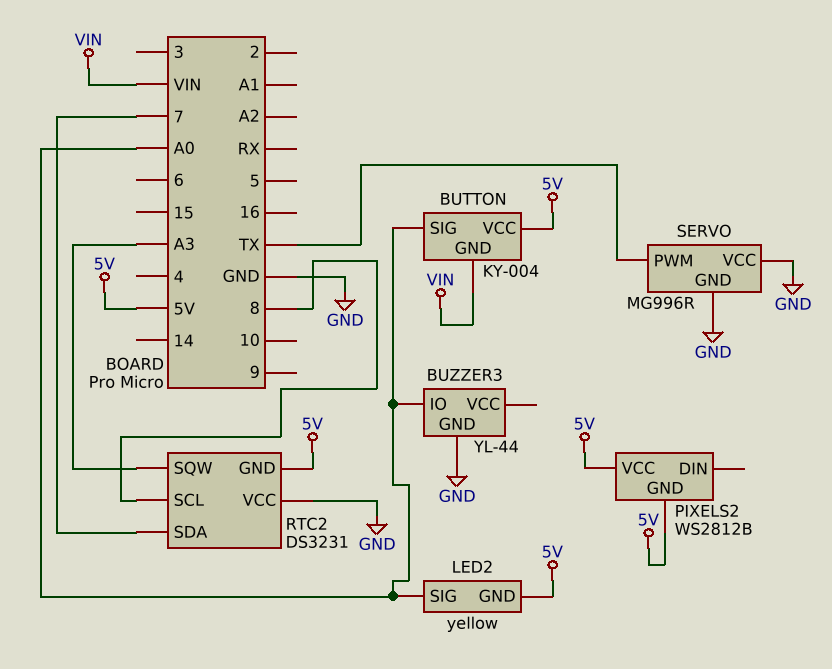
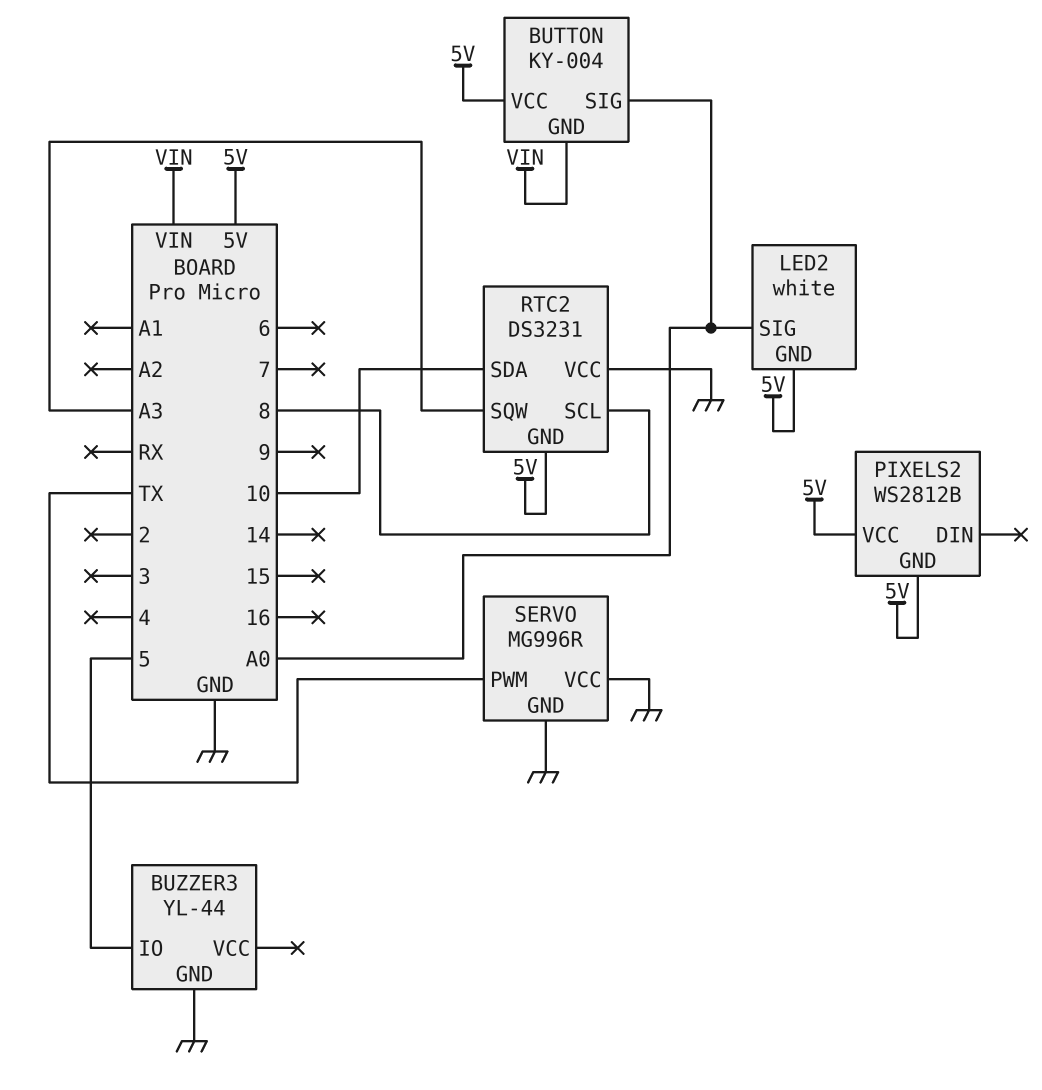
BUZZER3 pin IO: A0 -> 5
LED2: yellow -> white
RTC2 pin SDA: 7 -> 10

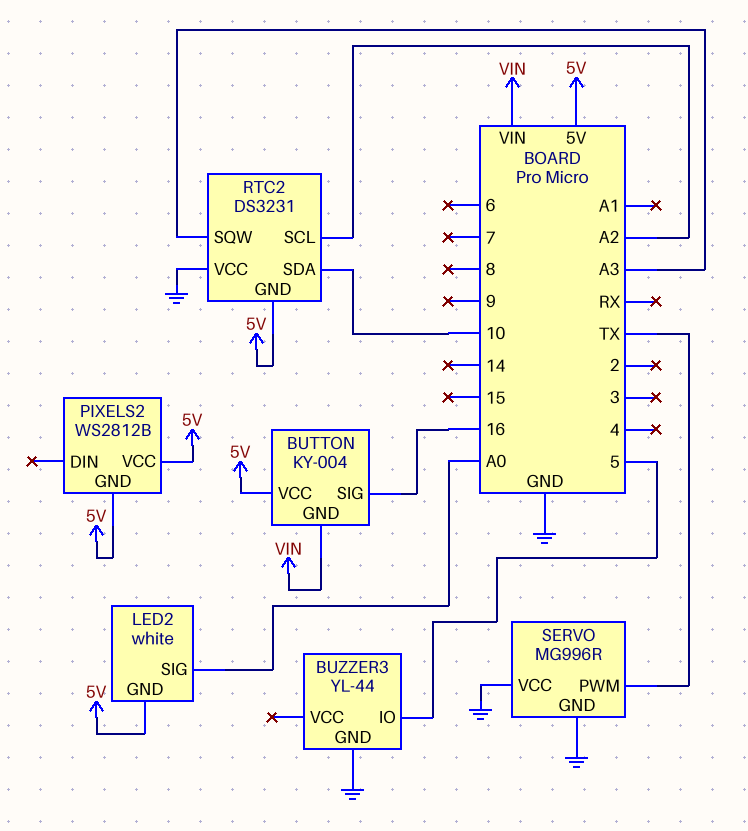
BUTTON pin SIG: A0 -> 16
RTC2 pin SCL: 8 -> A2

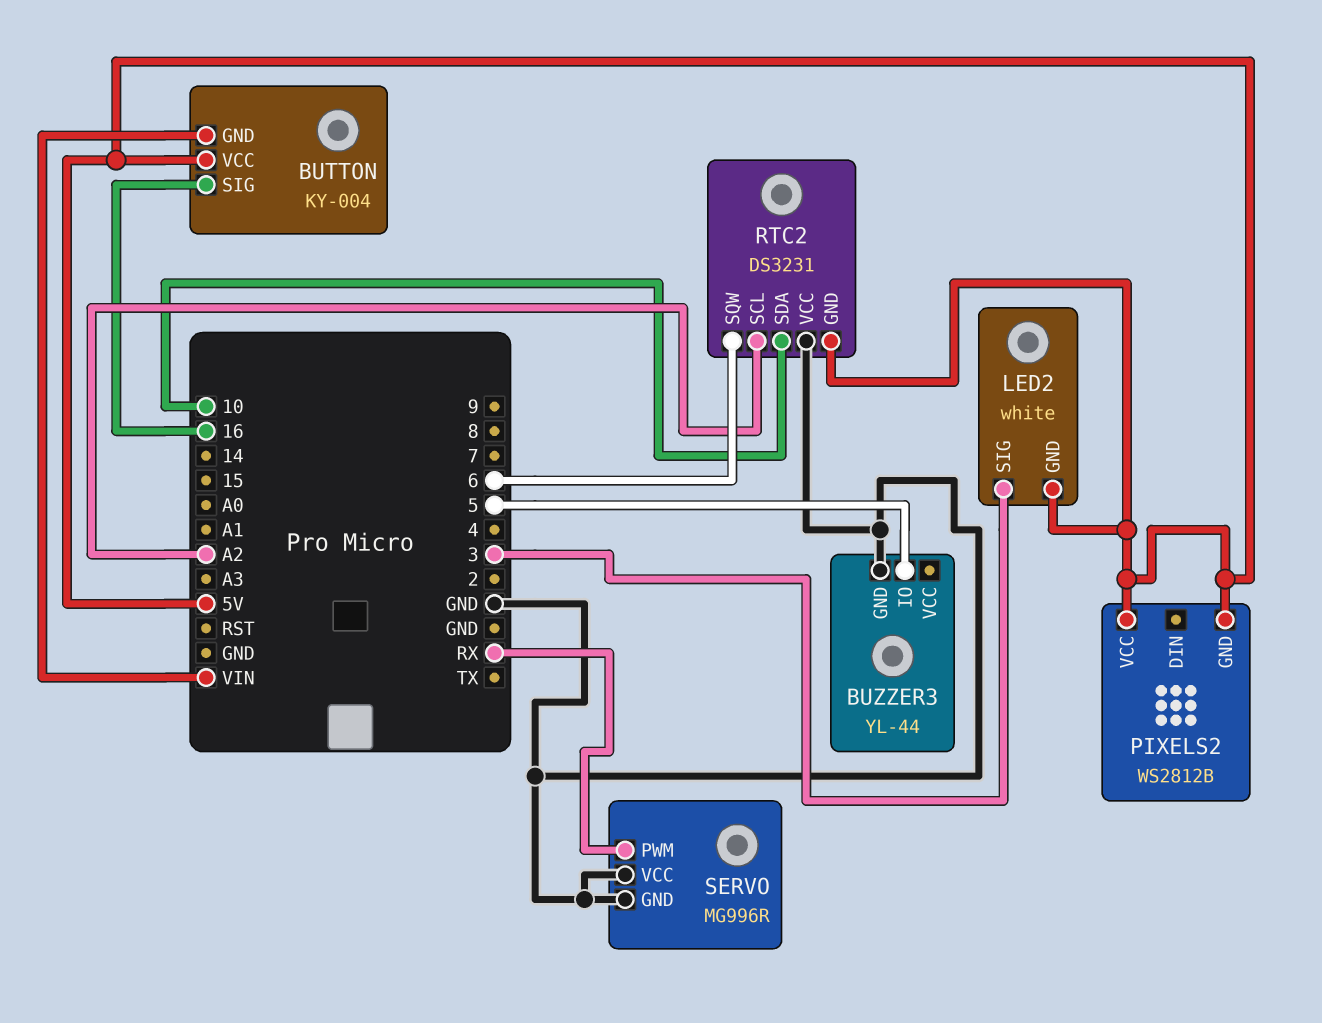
LED2 pin SIG: A0 -> 3
RTC2 pin SQW: A3 -> 6
SERVO pin PWM: TX -> RX

